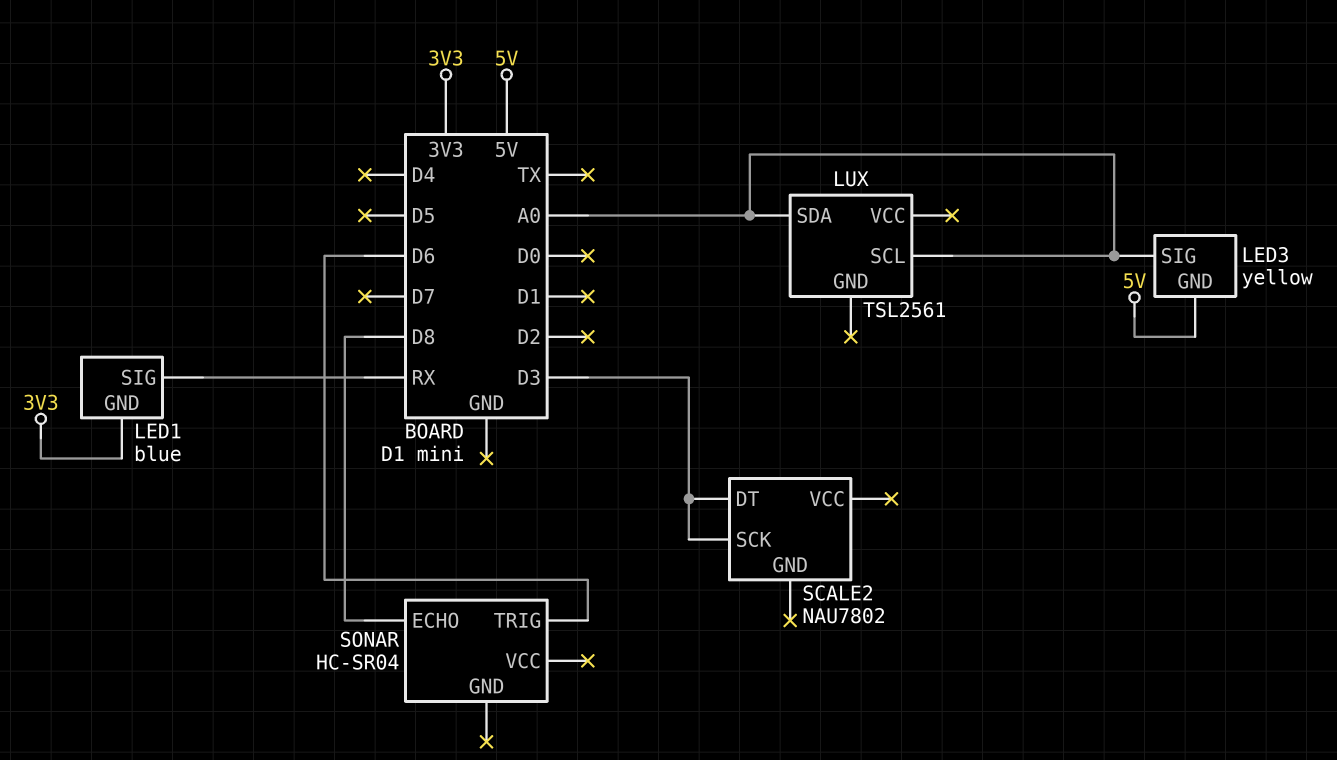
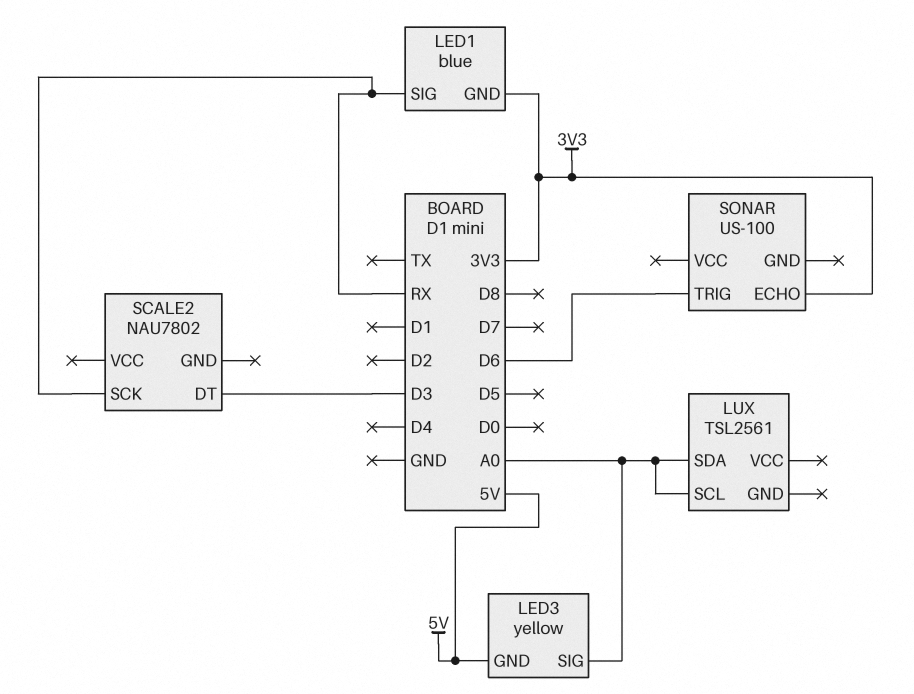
SCALE2 pin SCK: D3 -> RX
SONAR: HC-SR04 -> US-100
SONAR pin ECHO: D8 -> 3V3

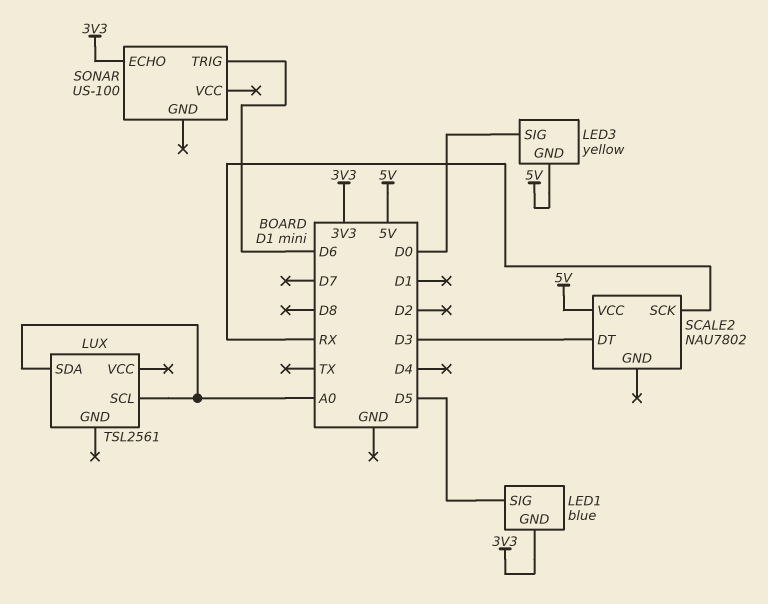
LED1 pin SIG: RX -> D5
LED3 pin SIG: A0 -> D0
SCALE2 pin VCC: none -> 5V

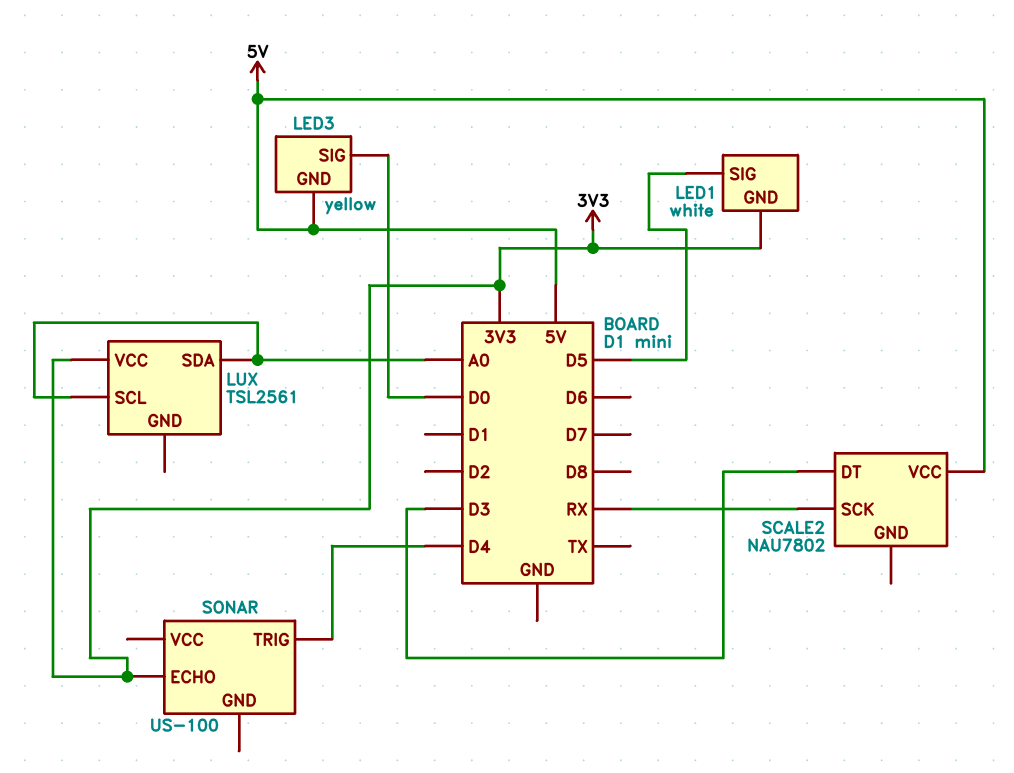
LED1: blue -> white
LUX pin VCC: none -> 3V3
SONAR pin TRIG: D6 -> D4

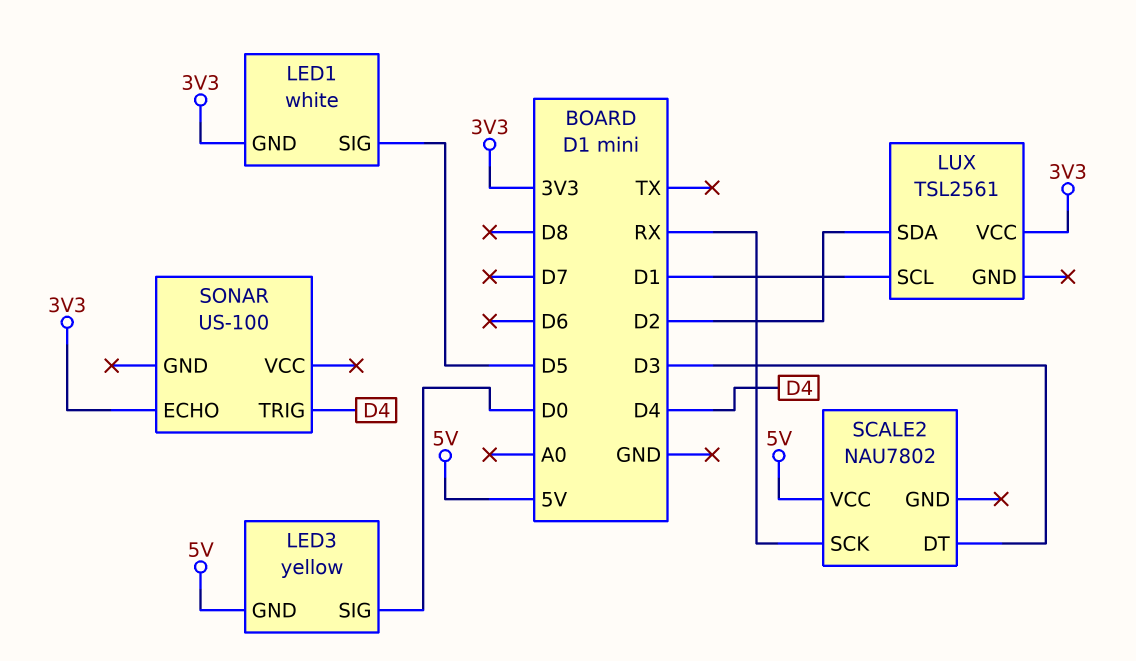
LUX pin SCL: A0 -> D1
LUX pin SDA: A0 -> D2

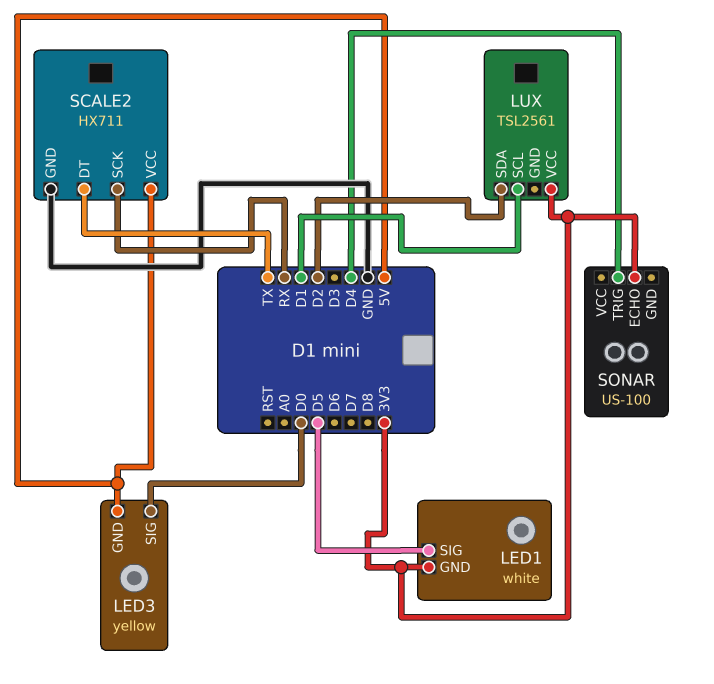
SCALE2: NAU7802 -> HX711
SCALE2 pin DT: D3 -> TX
SCALE2 pin GND: none -> GND

